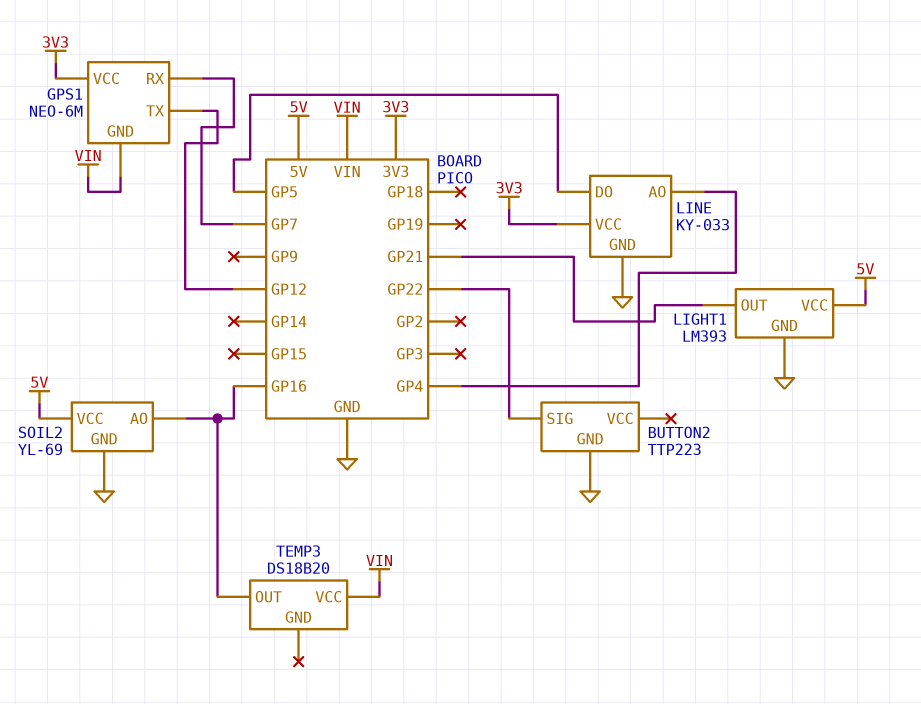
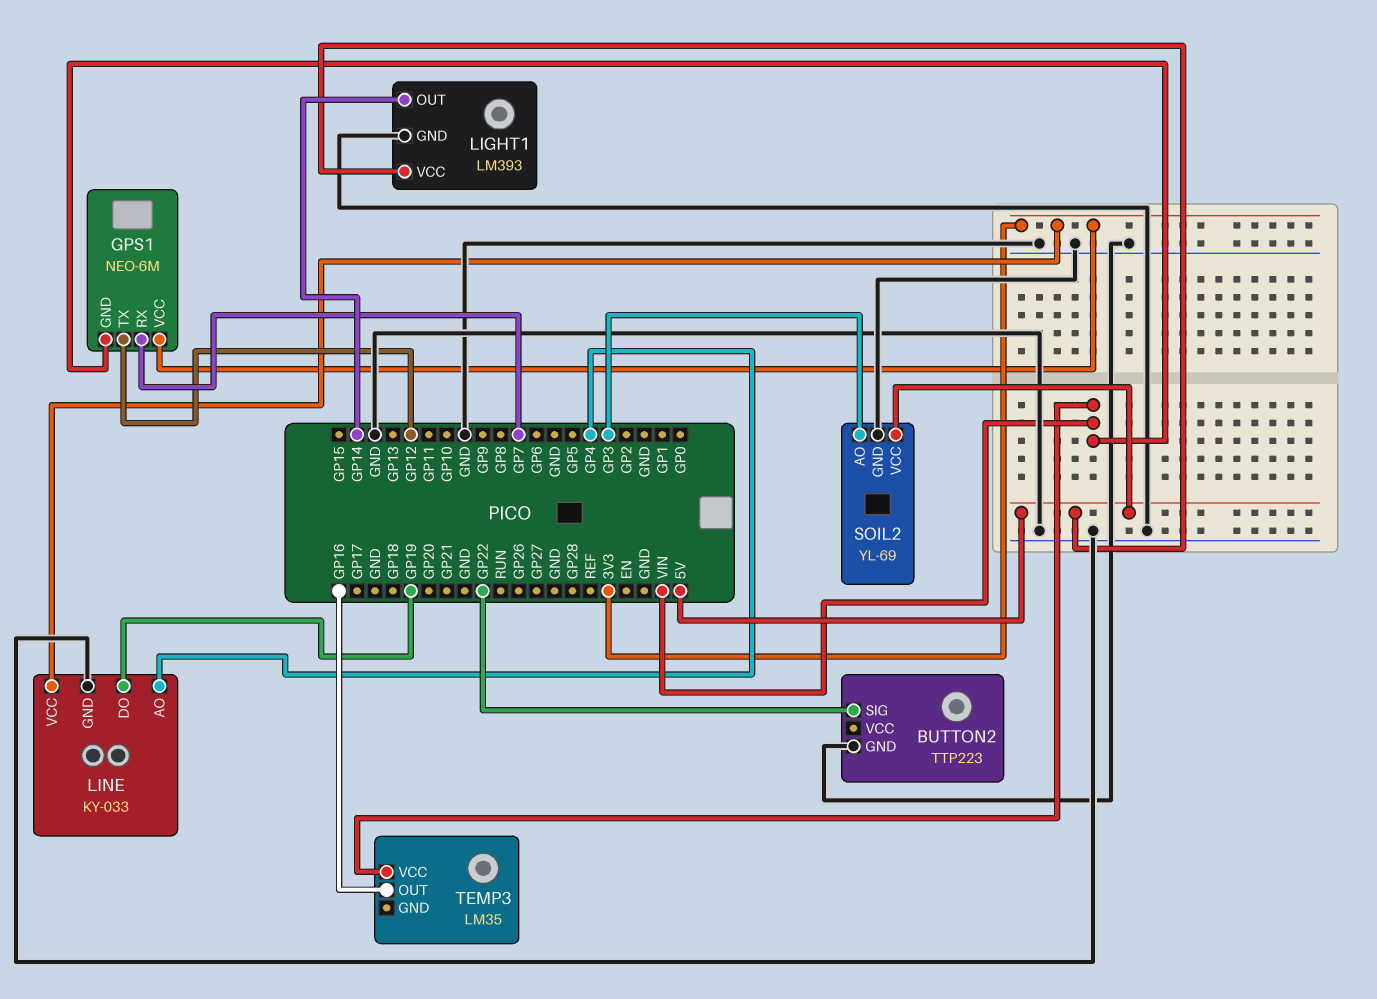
LIGHT1 pin OUT: GP21 -> GP14
LINE pin DO: GP5 -> GP19
SOIL2 pin AO: GP16 -> GP3
TEMP3: DS18B20 -> LM35

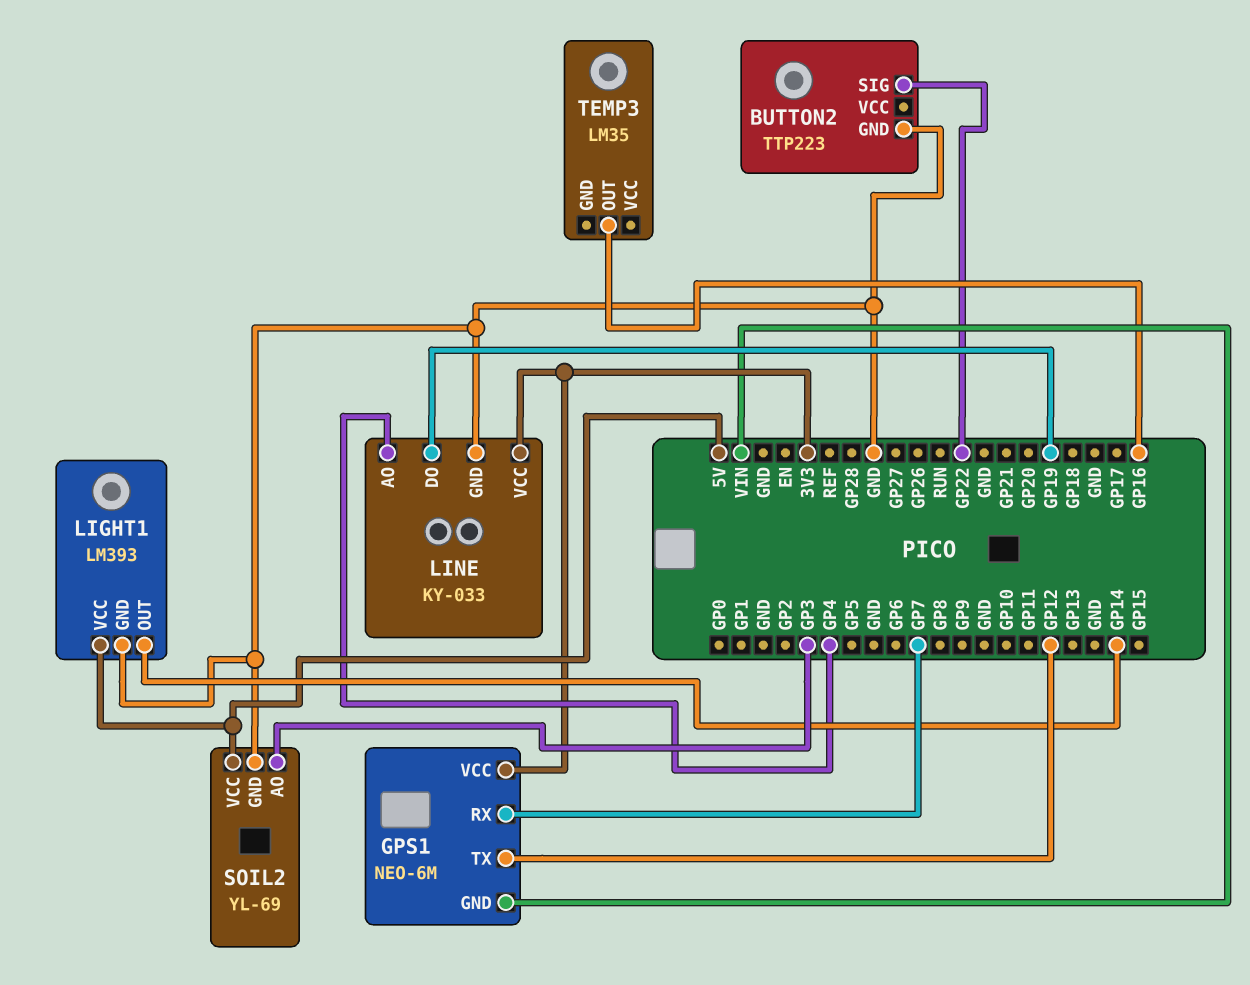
TEMP3 pin VCC: VIN -> none

